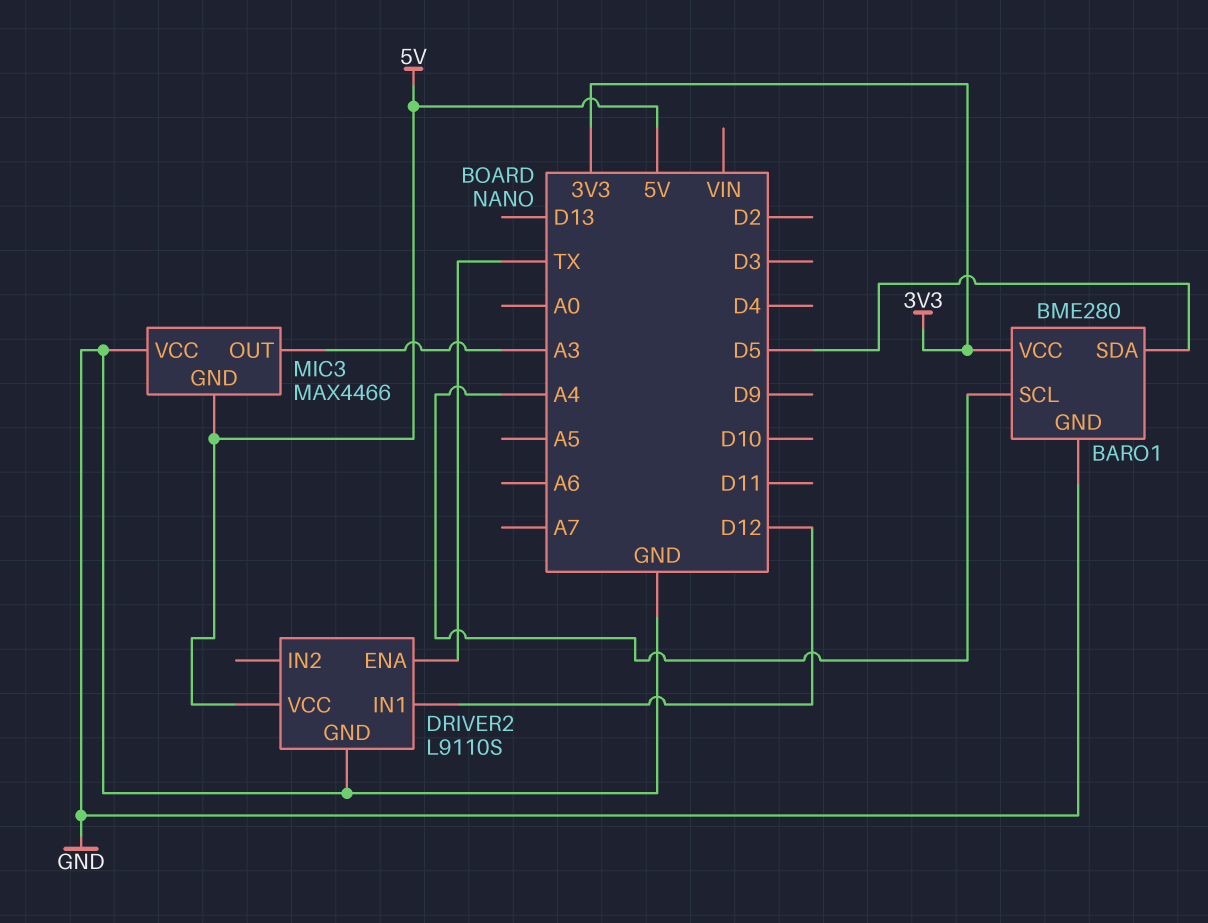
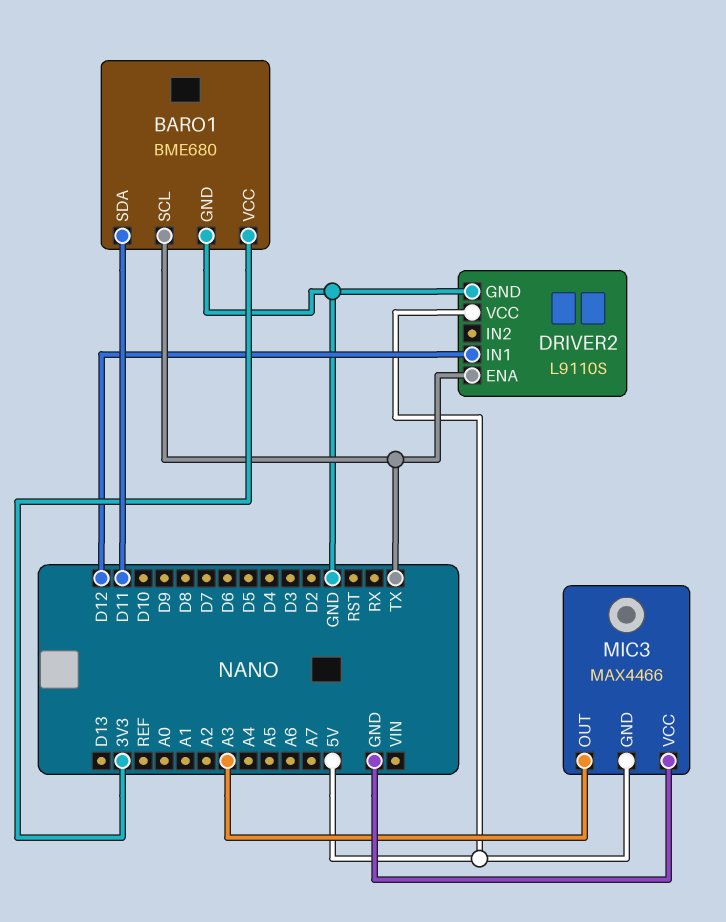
BARO1: BME280 -> BME680
BARO1 pin SCL: A4 -> TX
BARO1 pin SDA: D5 -> D11

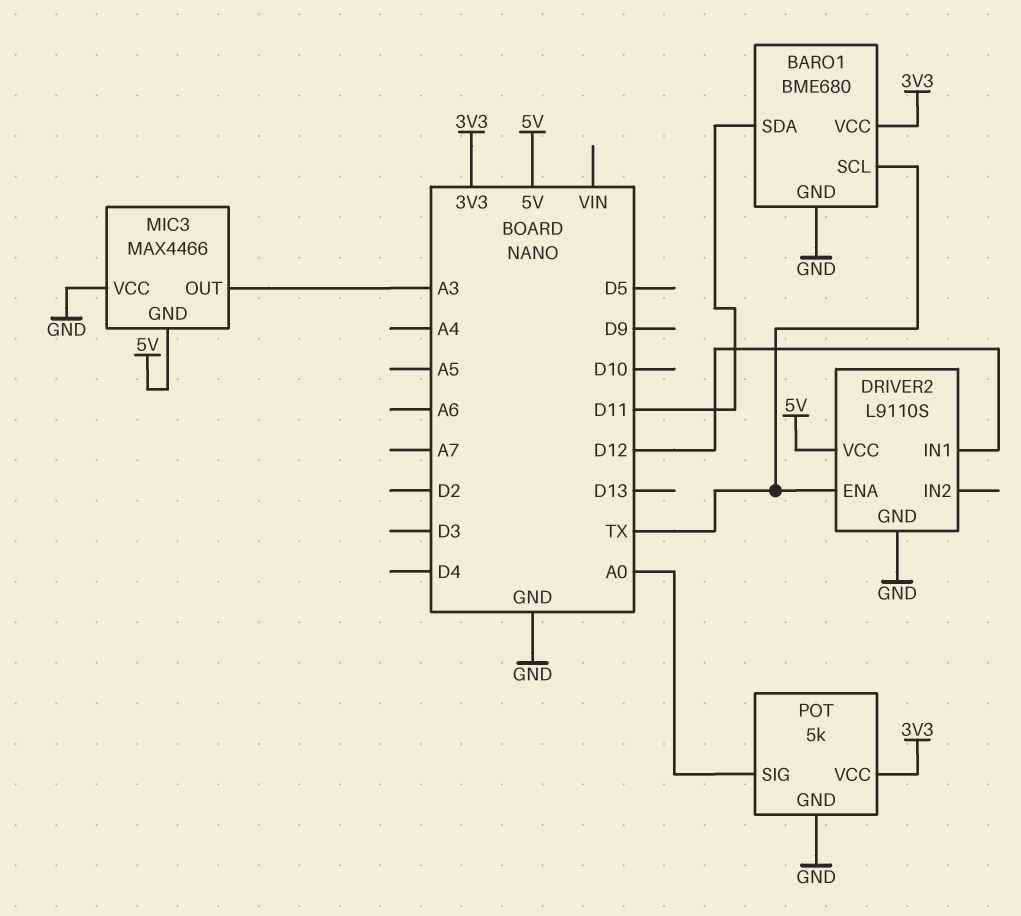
POT: none -> 5k
POT pin GND: none -> GND
POT pin SIG: none -> A0
POT pin VCC: none -> 3V3

